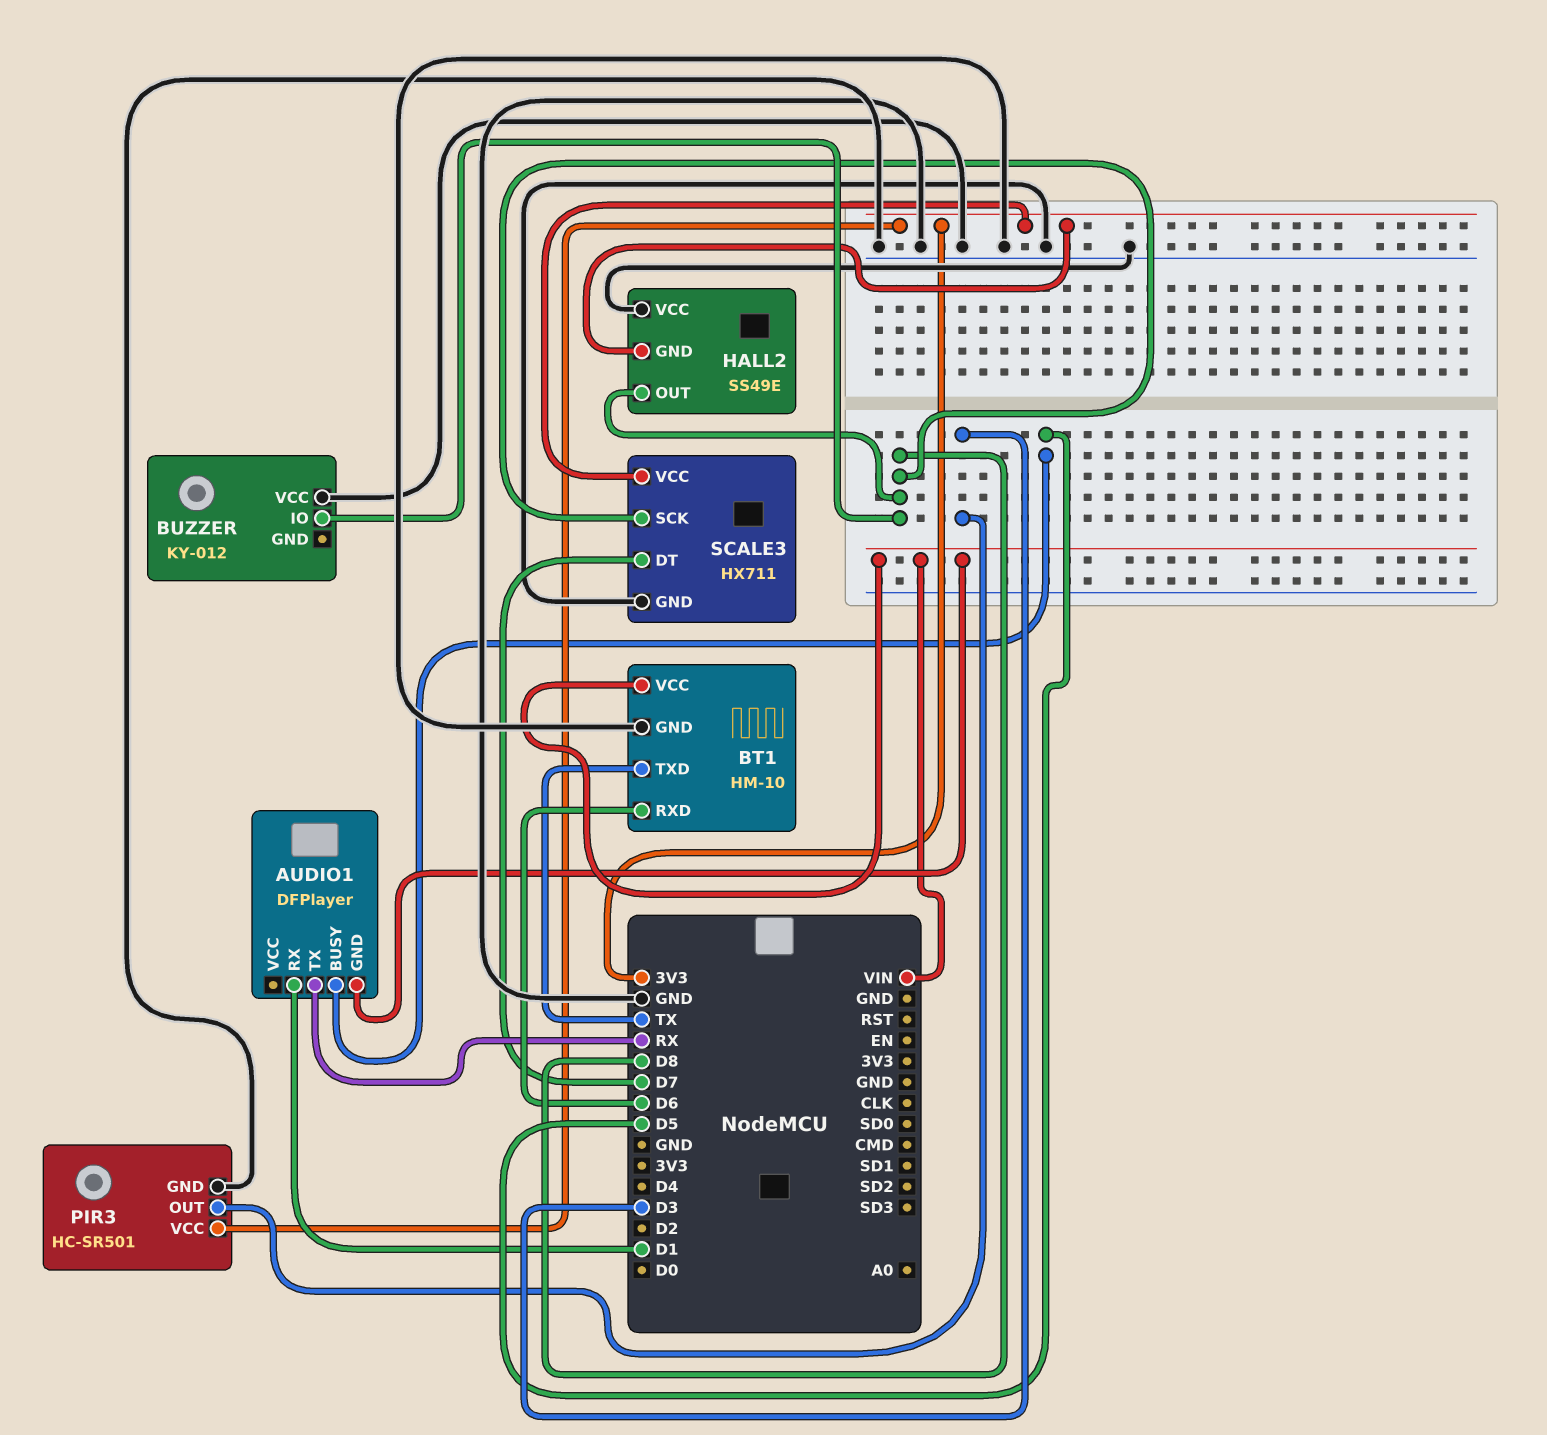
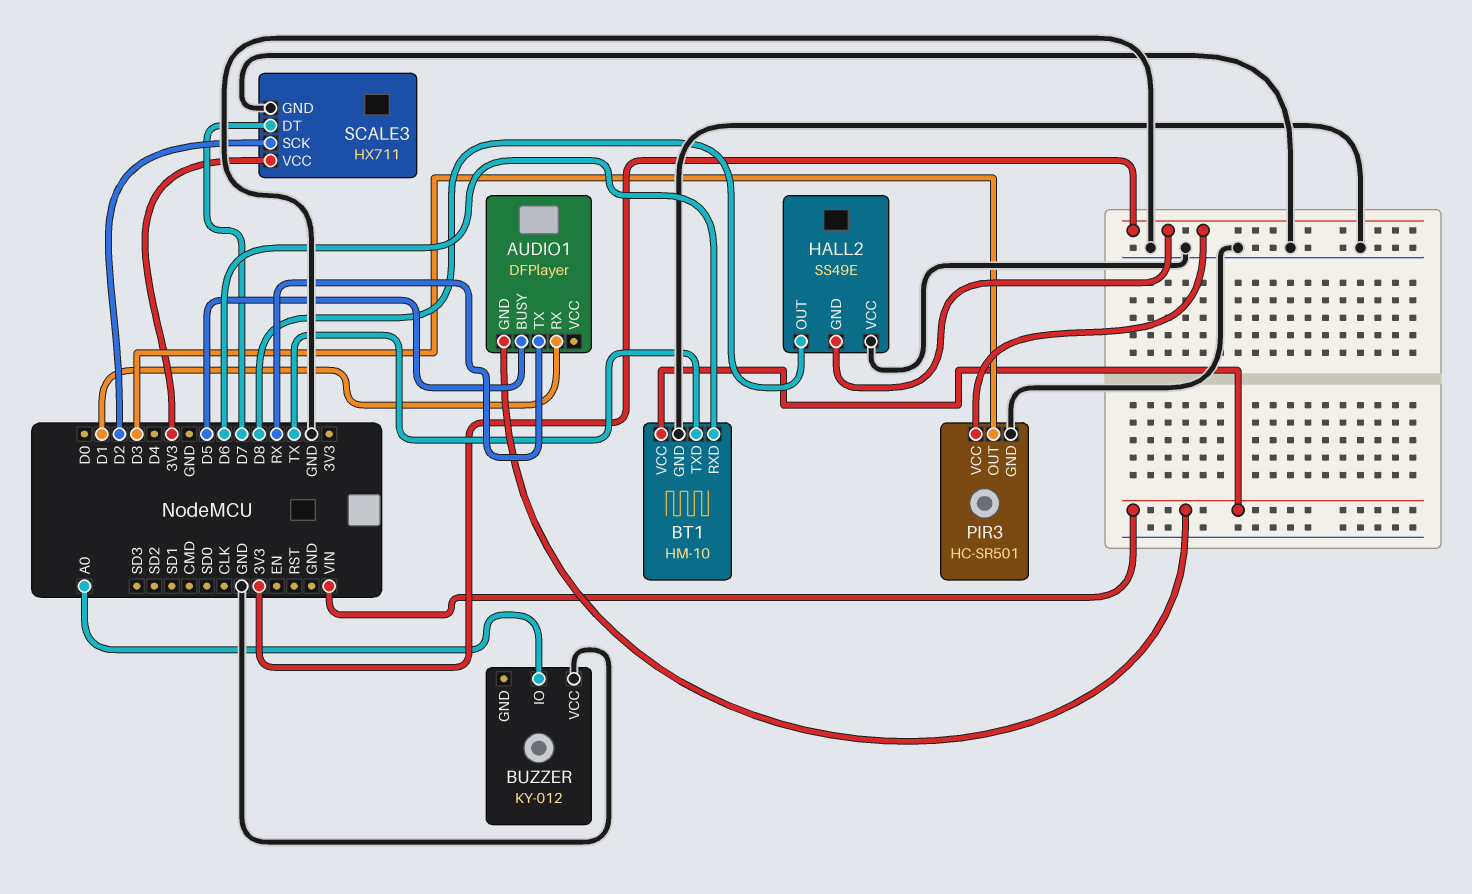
BUZZER pin IO: D8 -> A0
SCALE3 pin SCK: D8 -> D2

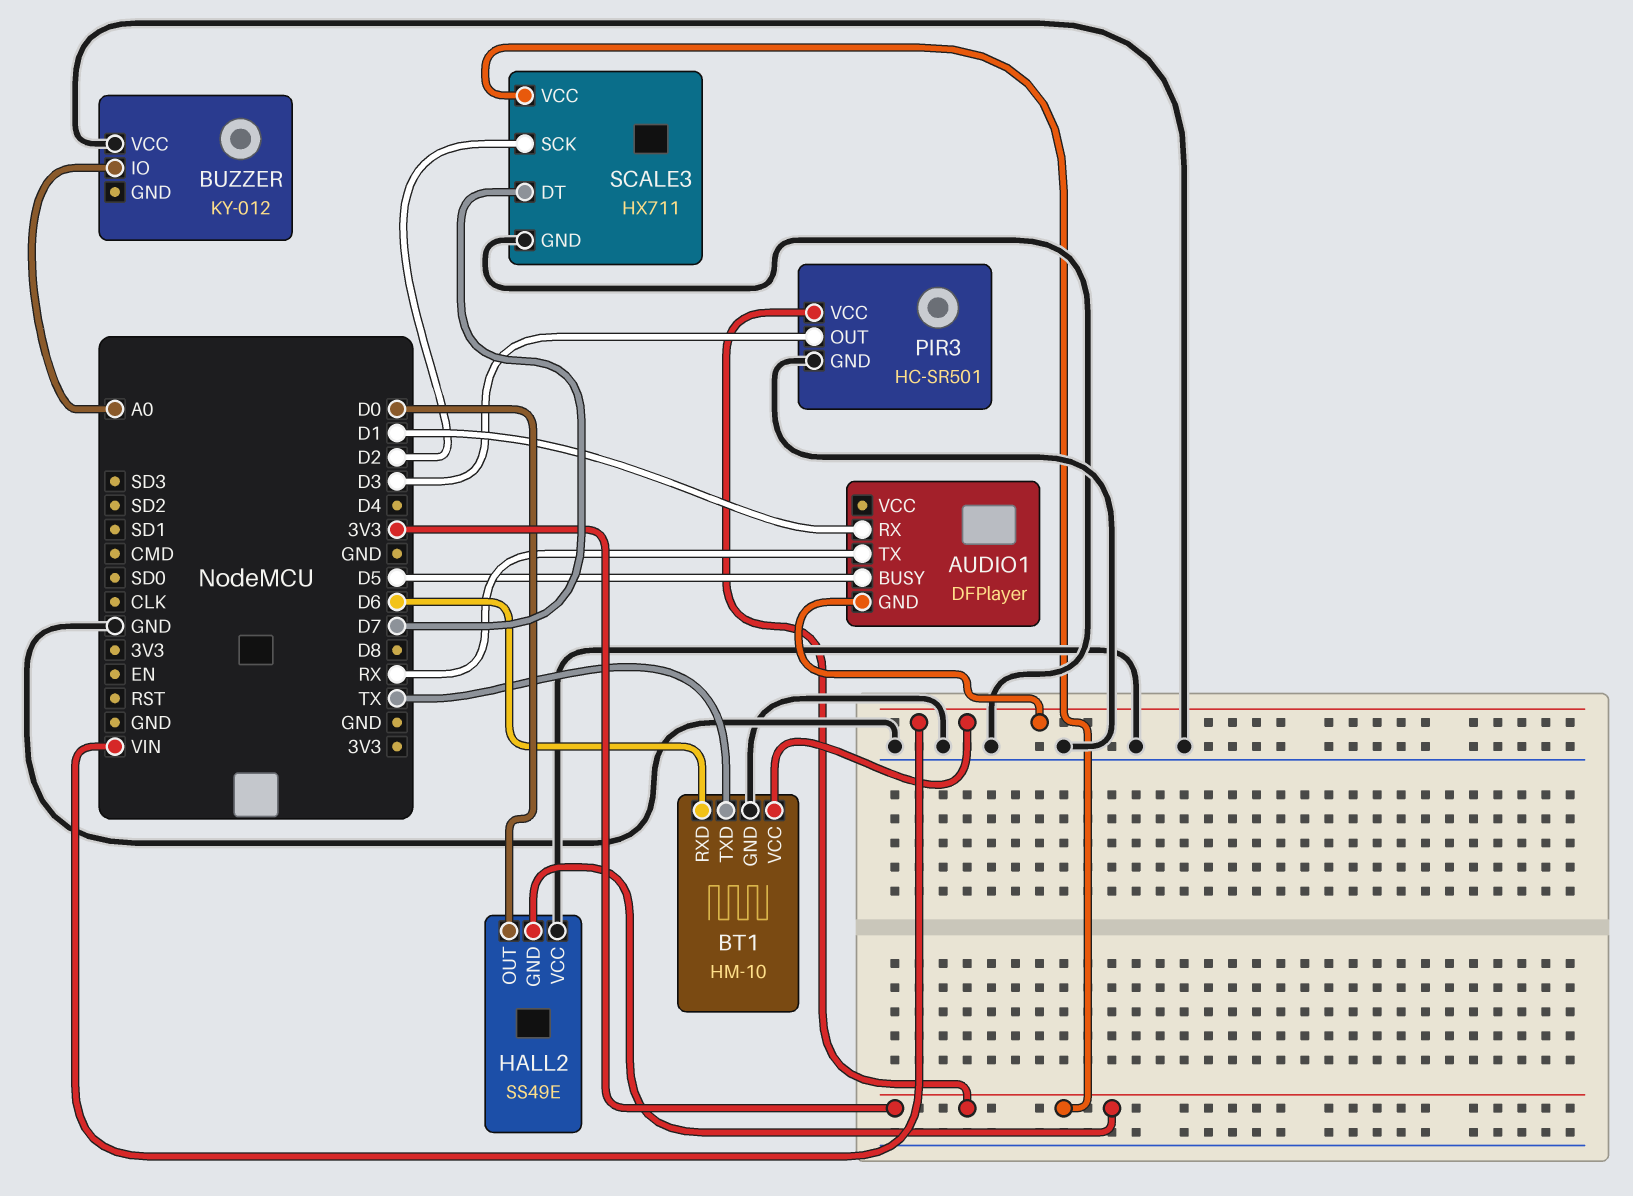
HALL2 pin OUT: D8 -> D0

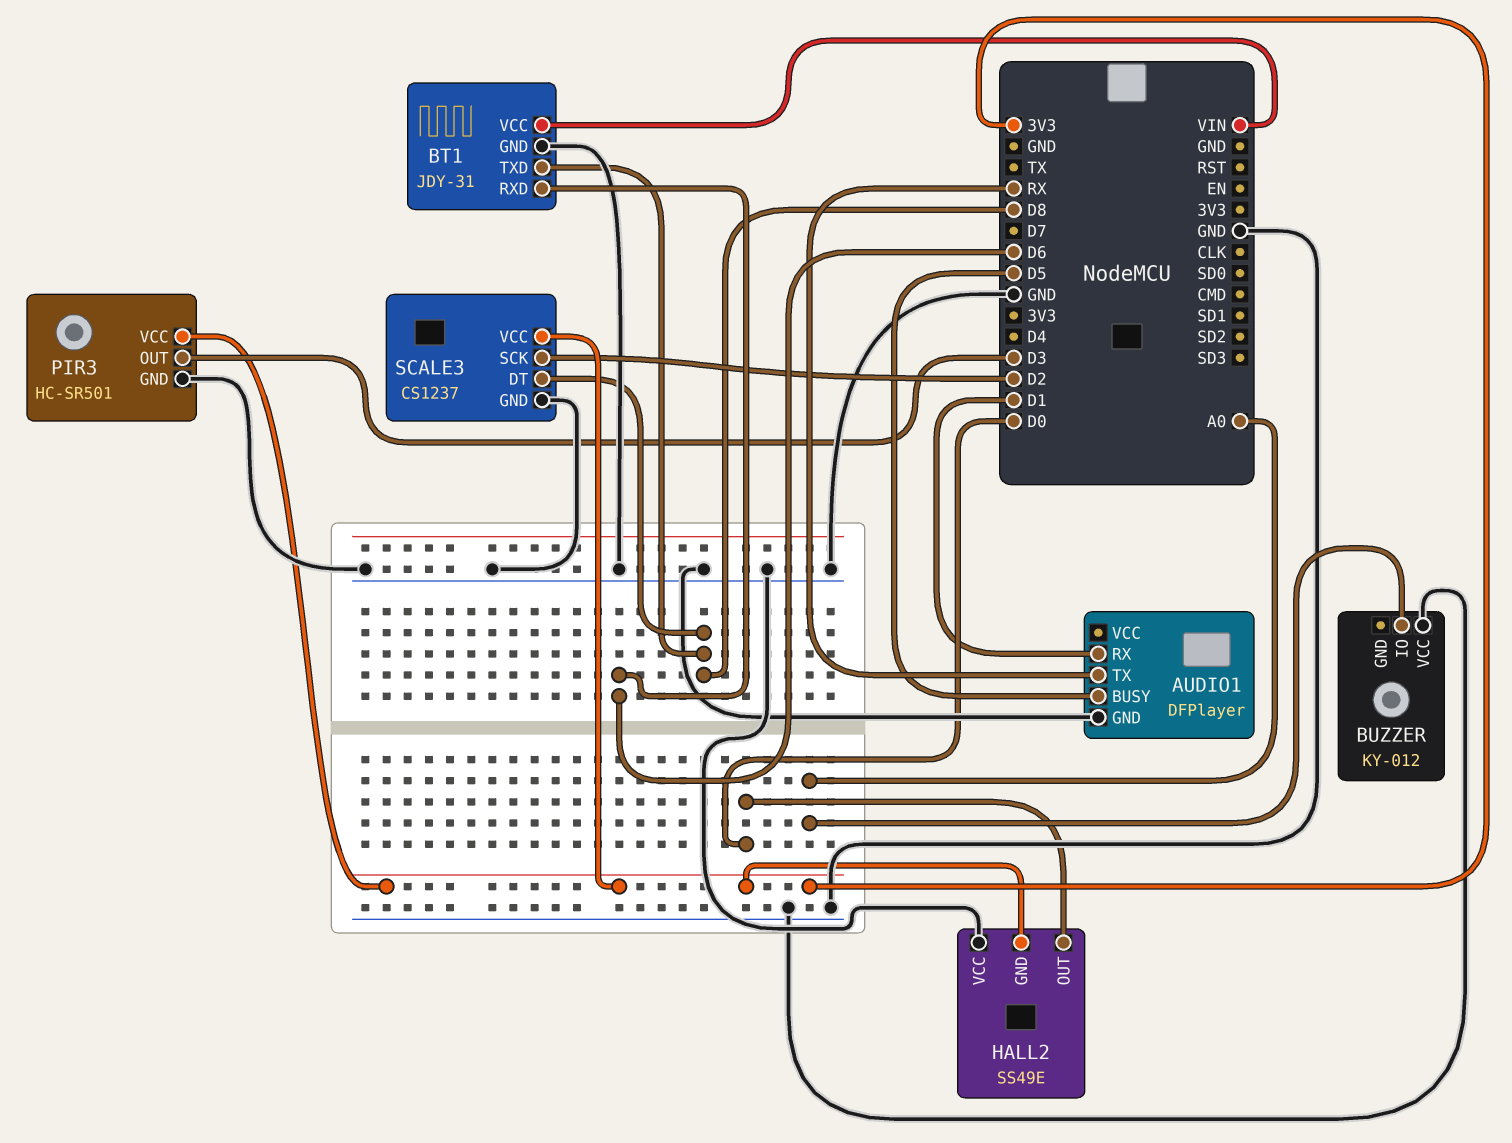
AUDIO1 pin GND: VIN -> GND
BT1: HM-10 -> JDY-31
BT1 pin TXD: TX -> D8
SCALE3: HX711 -> CS1237
SCALE3 pin DT: D7 -> D8

